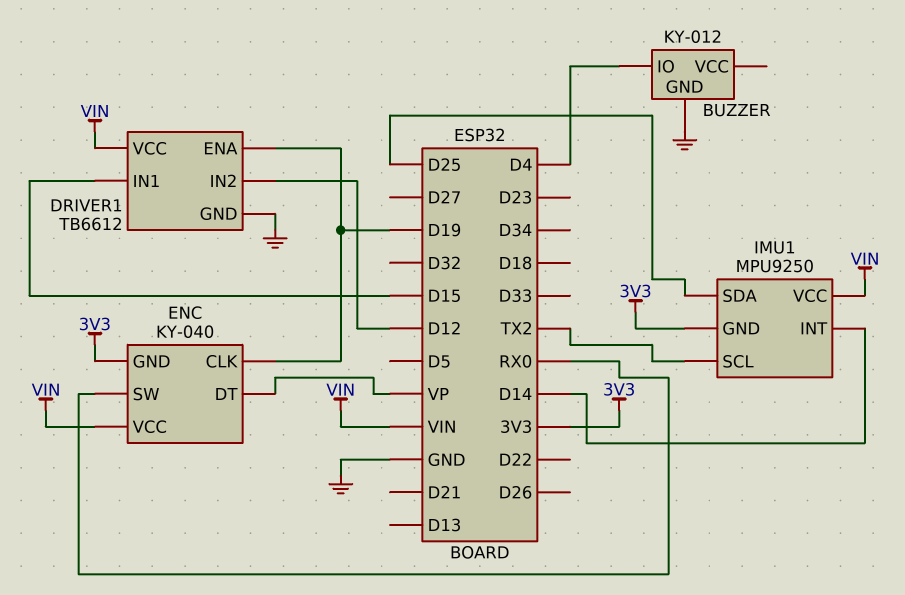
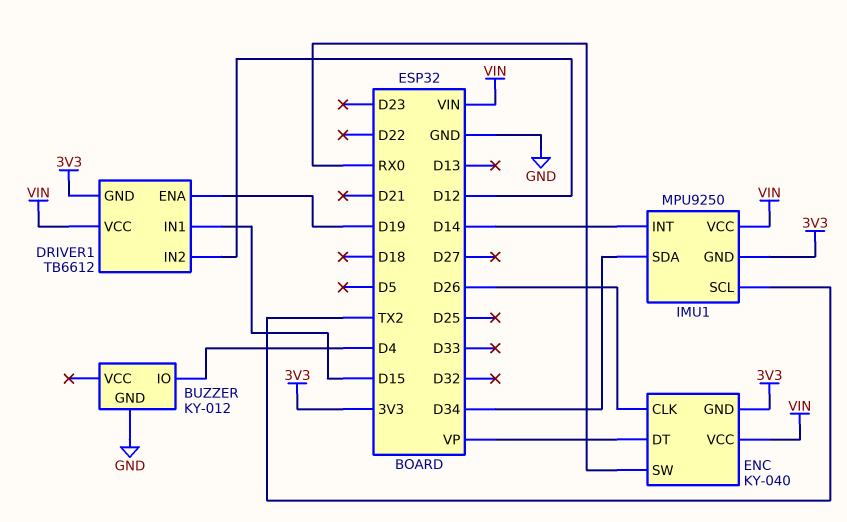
DRIVER1 pin GND: GND -> 3V3
ENC pin CLK: D19 -> D26
IMU1 pin SDA: D25 -> D34

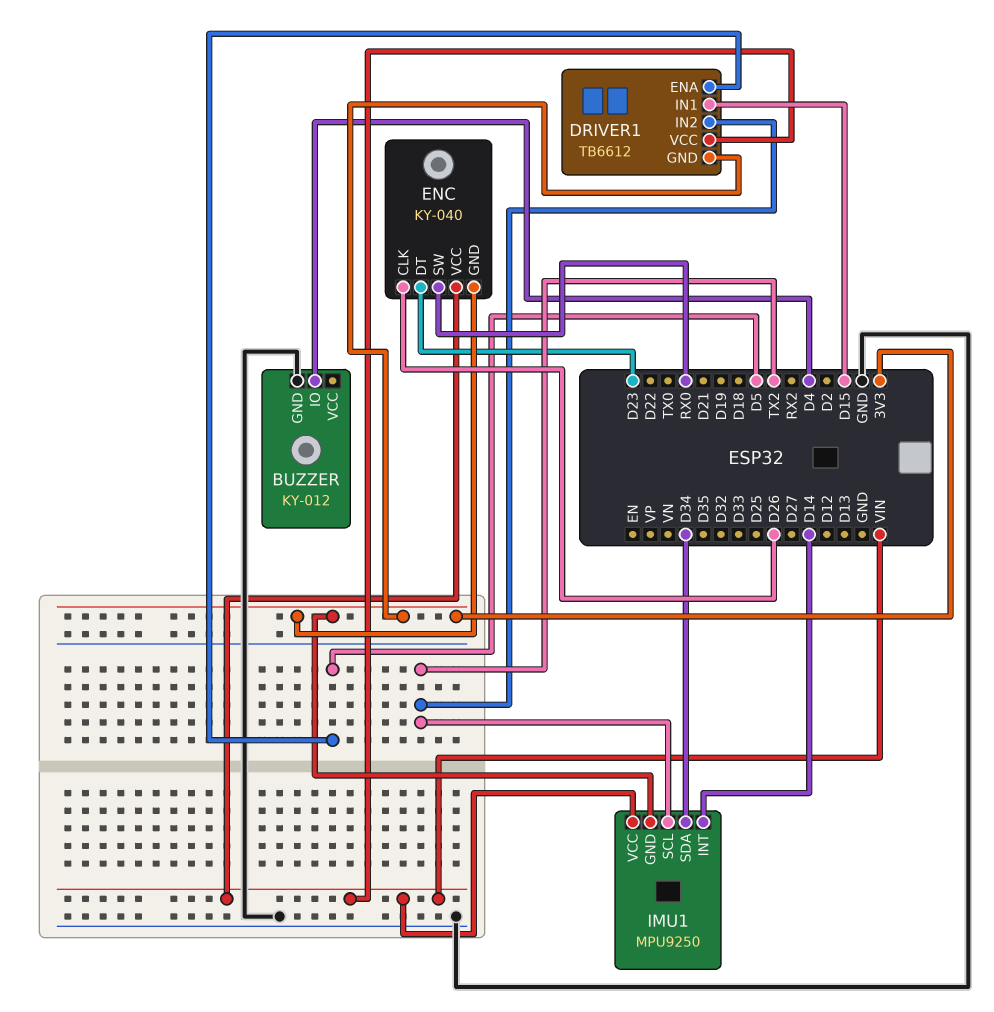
DRIVER1 pin ENA: D19 -> D5
DRIVER1 pin IN2: D12 -> TX2
ENC pin DT: VP -> D23

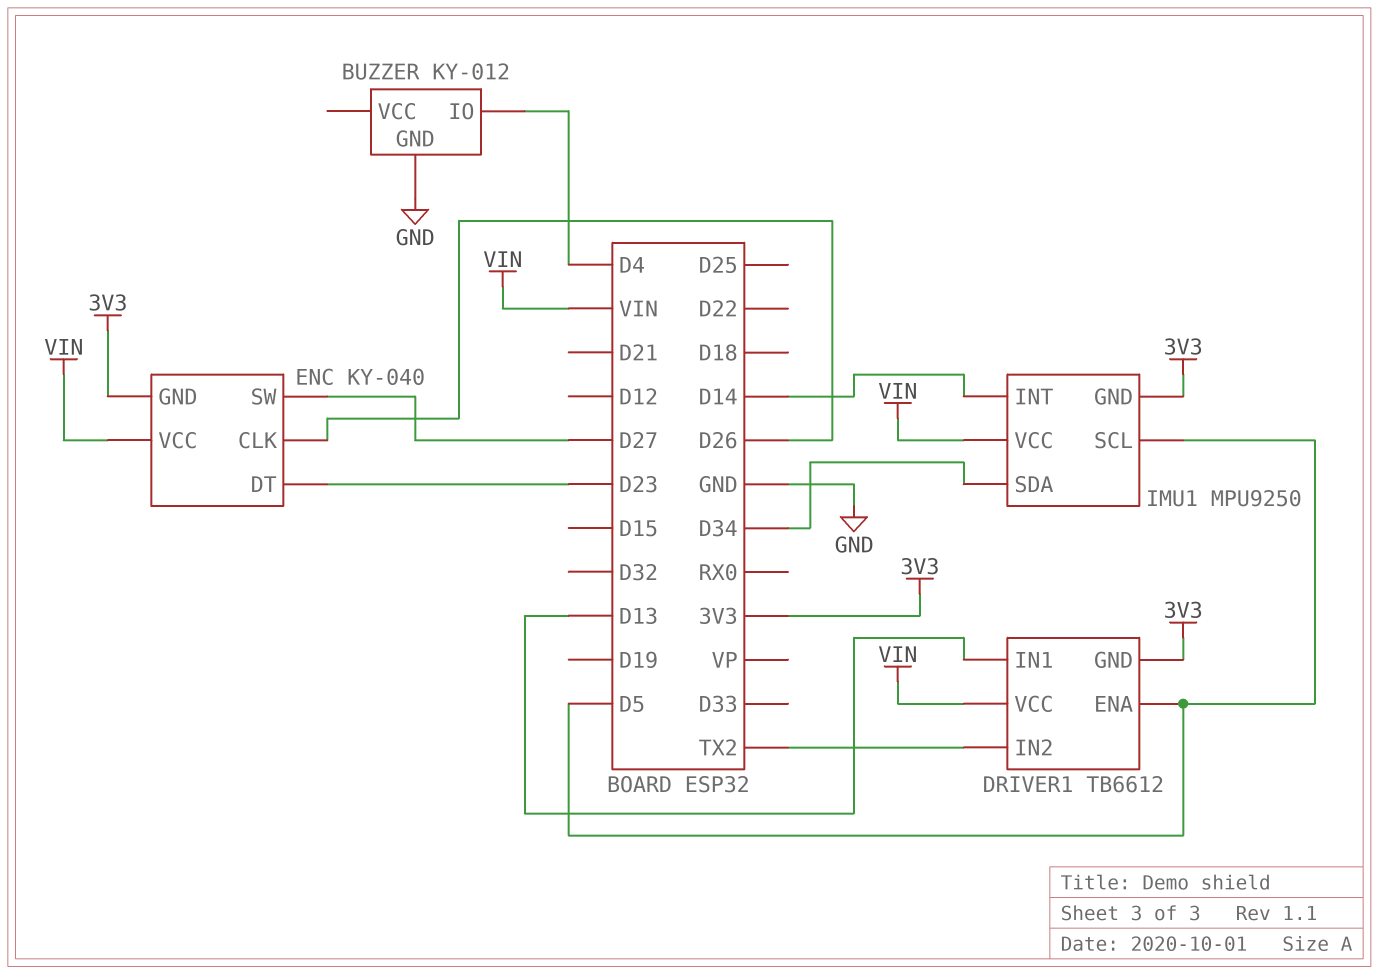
DRIVER1 pin IN1: D15 -> D13
ENC pin SW: RX0 -> D27
IMU1 pin SCL: TX2 -> D5

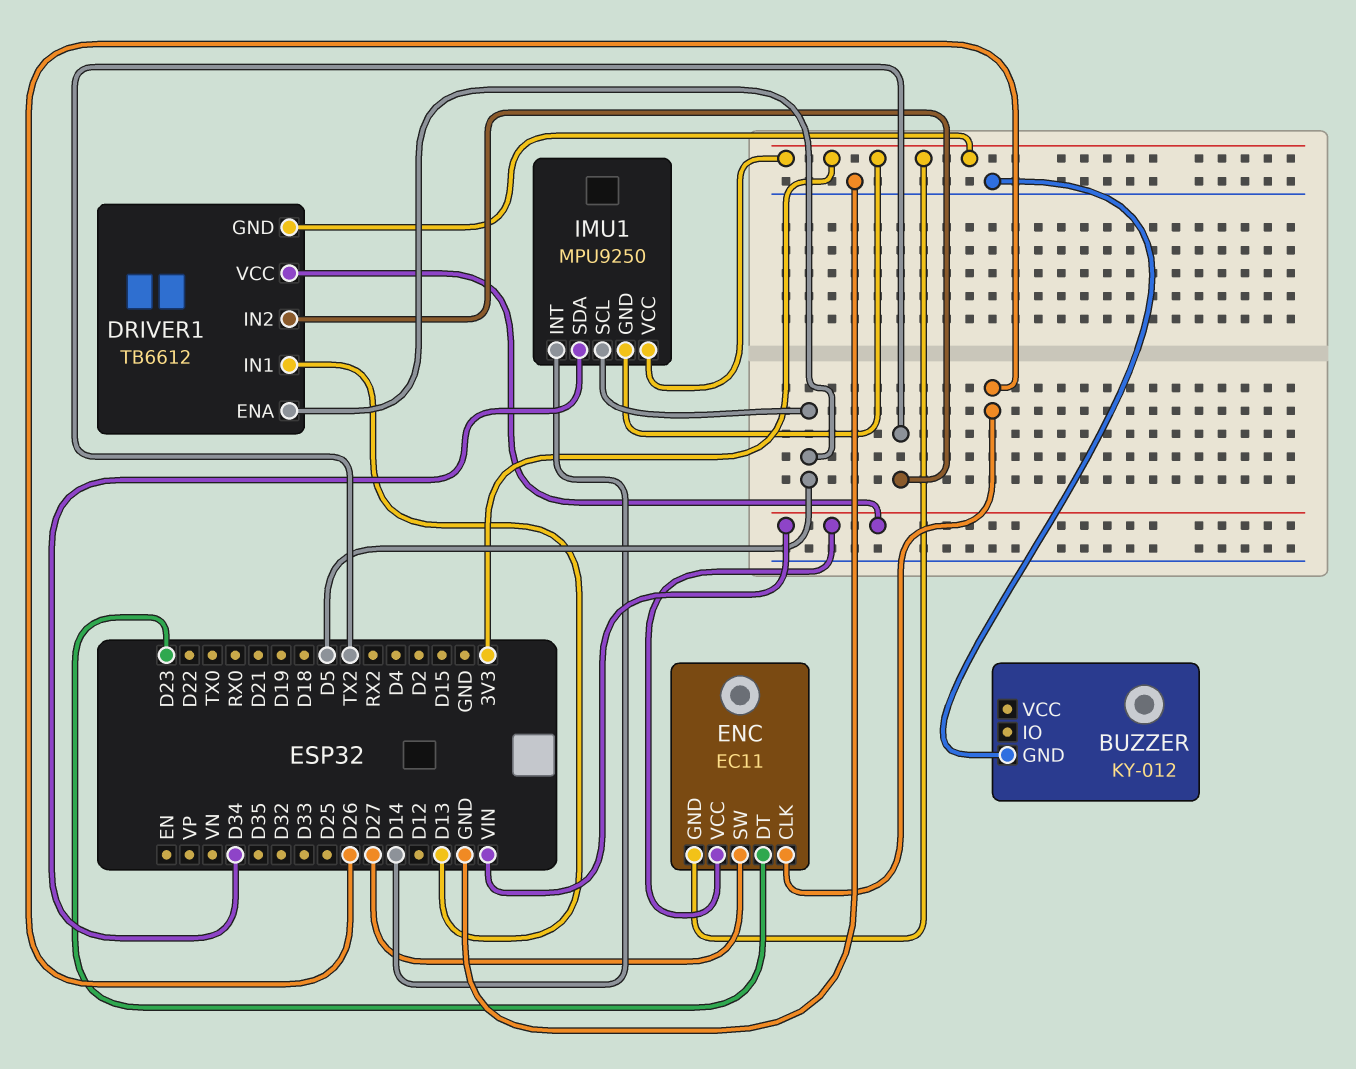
BUZZER pin IO: D4 -> none
ENC: KY-040 -> EC11
IMU1 pin VCC: VIN -> 3V3

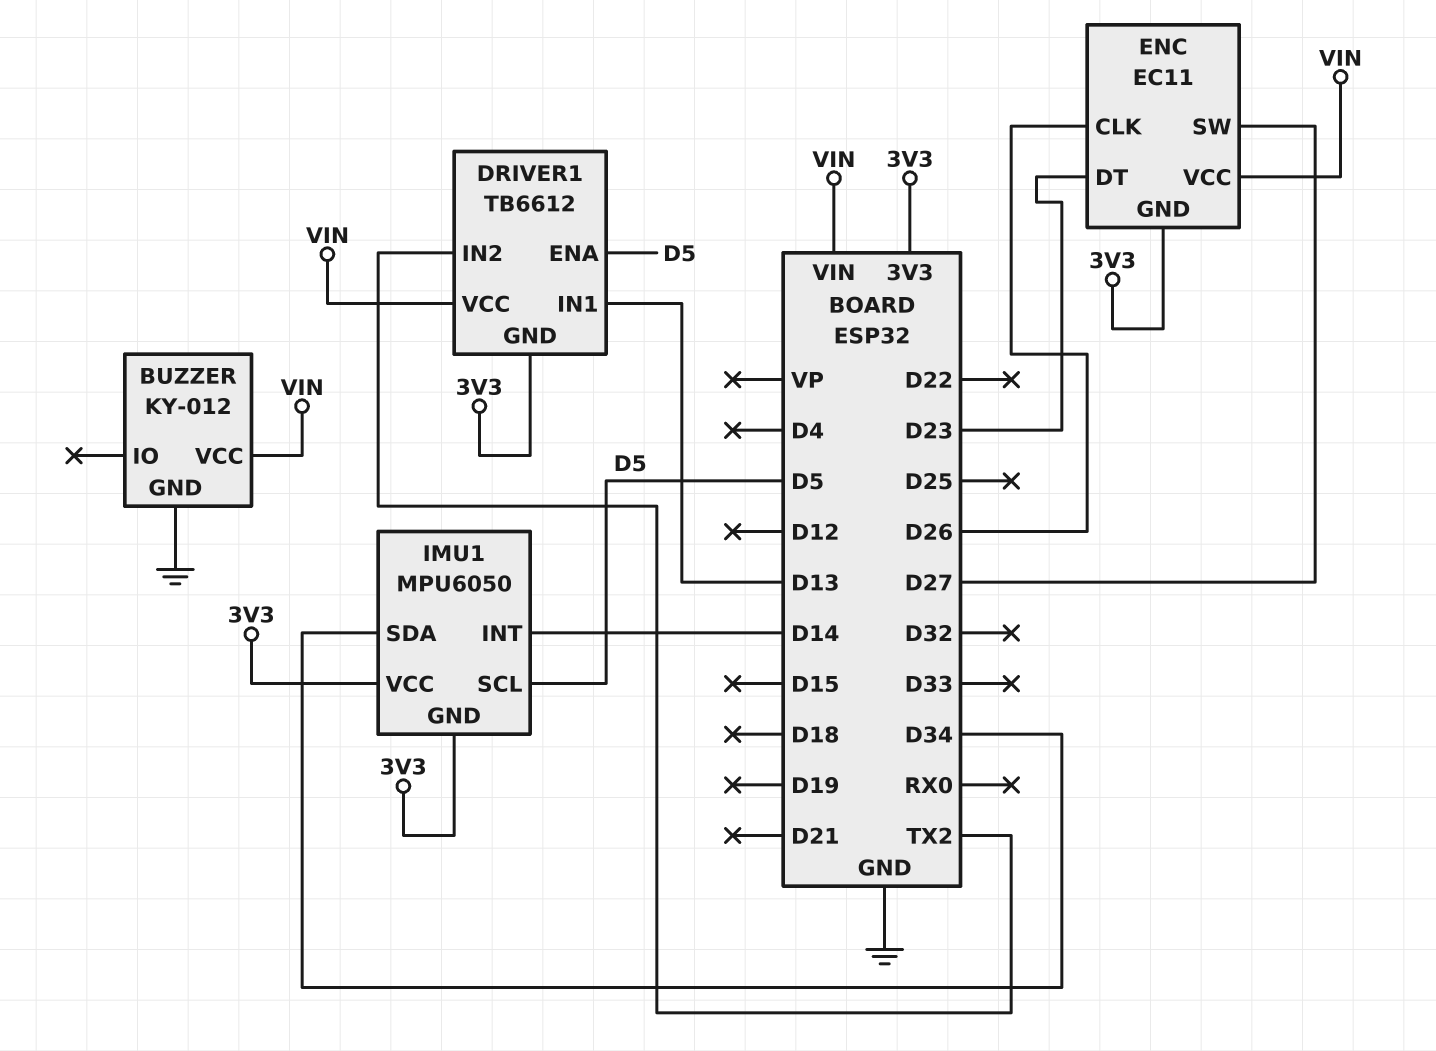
BUZZER pin VCC: none -> VIN
IMU1: MPU9250 -> MPU6050

